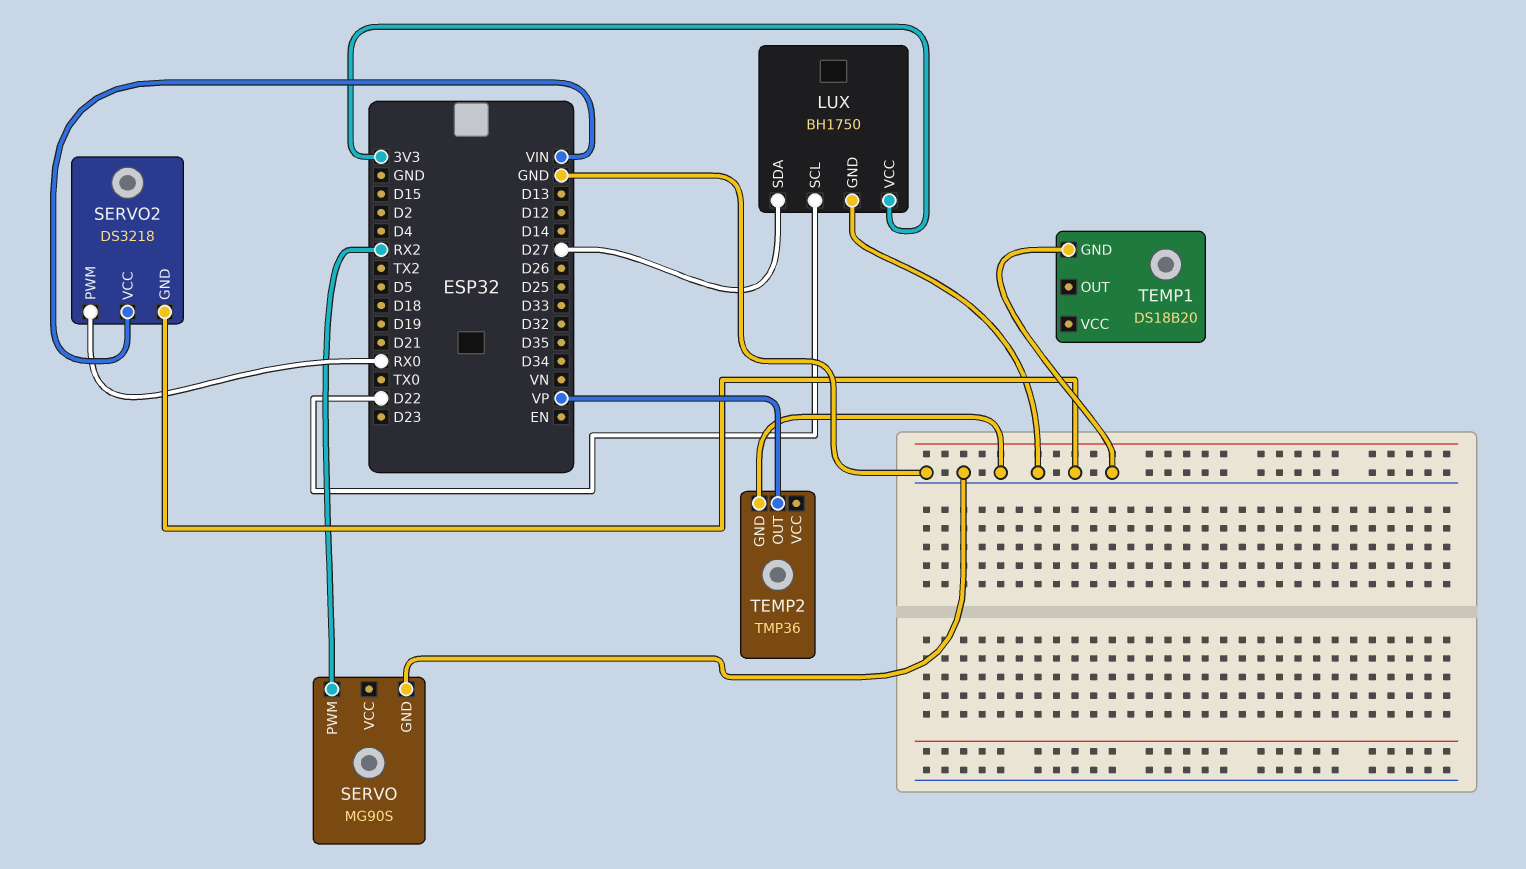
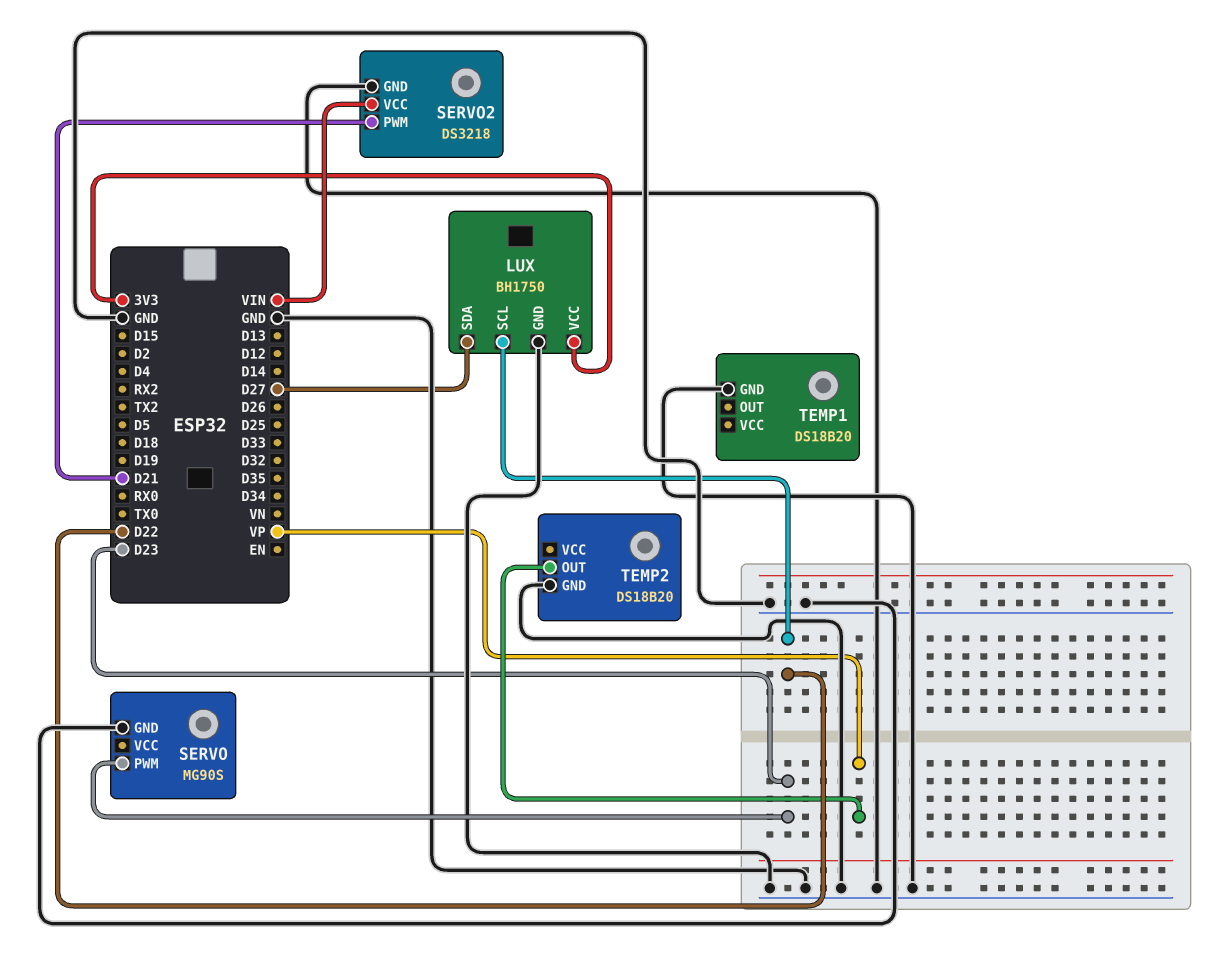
SERVO pin PWM: RX2 -> D23
SERVO2 pin PWM: RX0 -> D21
TEMP2: TMP36 -> DS18B20

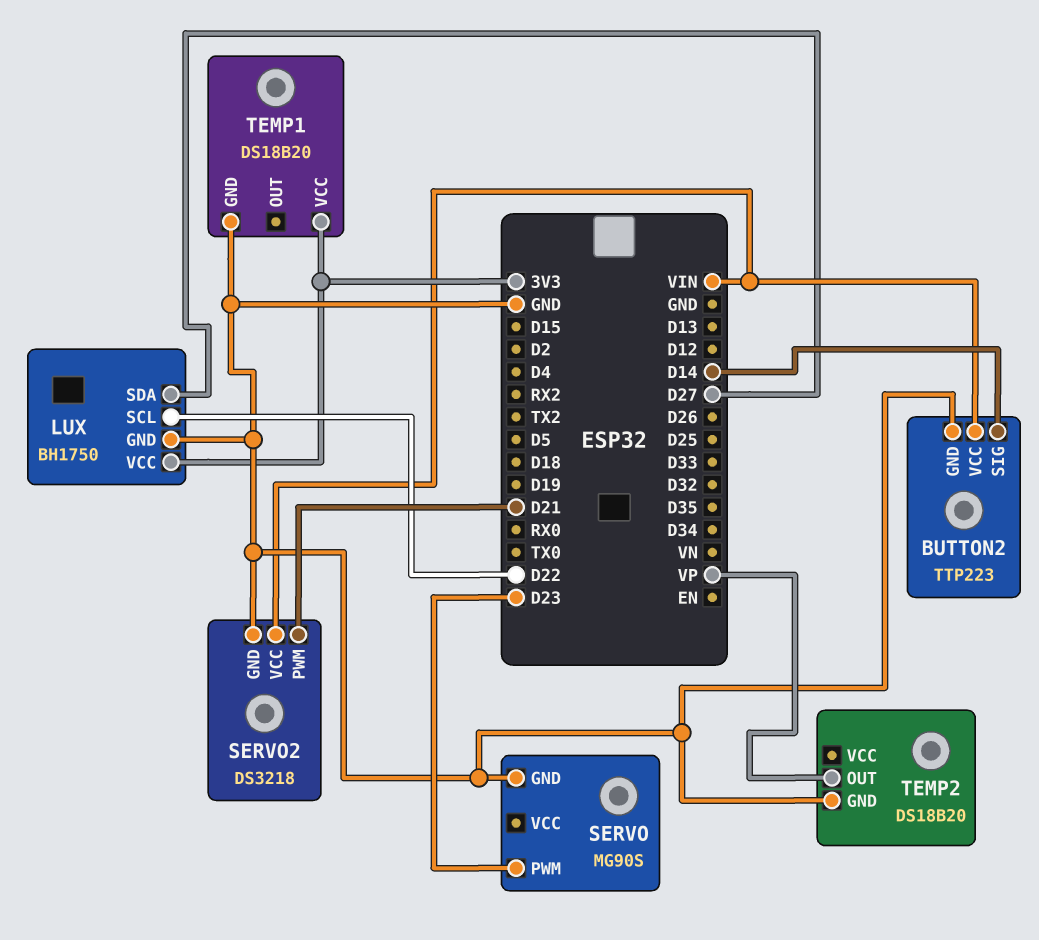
BUTTON2: none -> TTP223
BUTTON2 pin GND: none -> GND
BUTTON2 pin SIG: none -> D14
BUTTON2 pin VCC: none -> VIN
TEMP1 pin VCC: none -> 3V3

